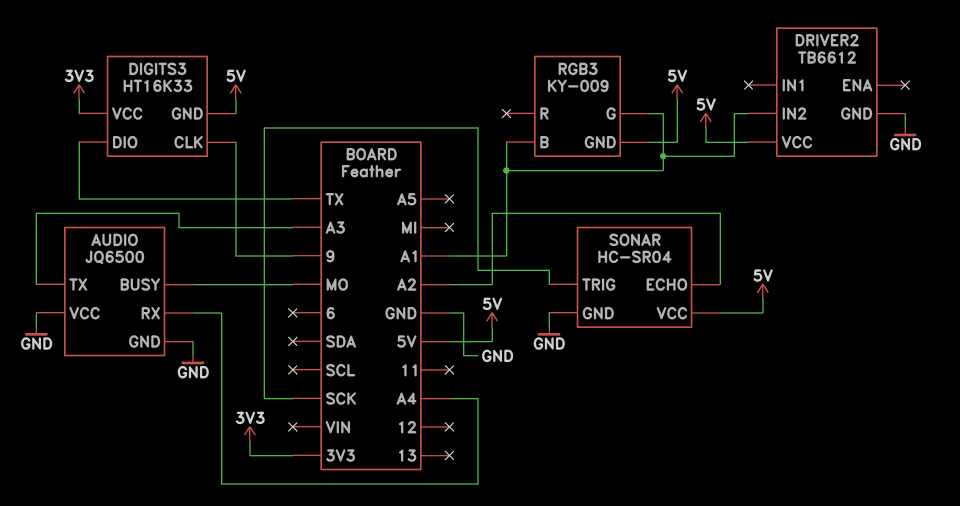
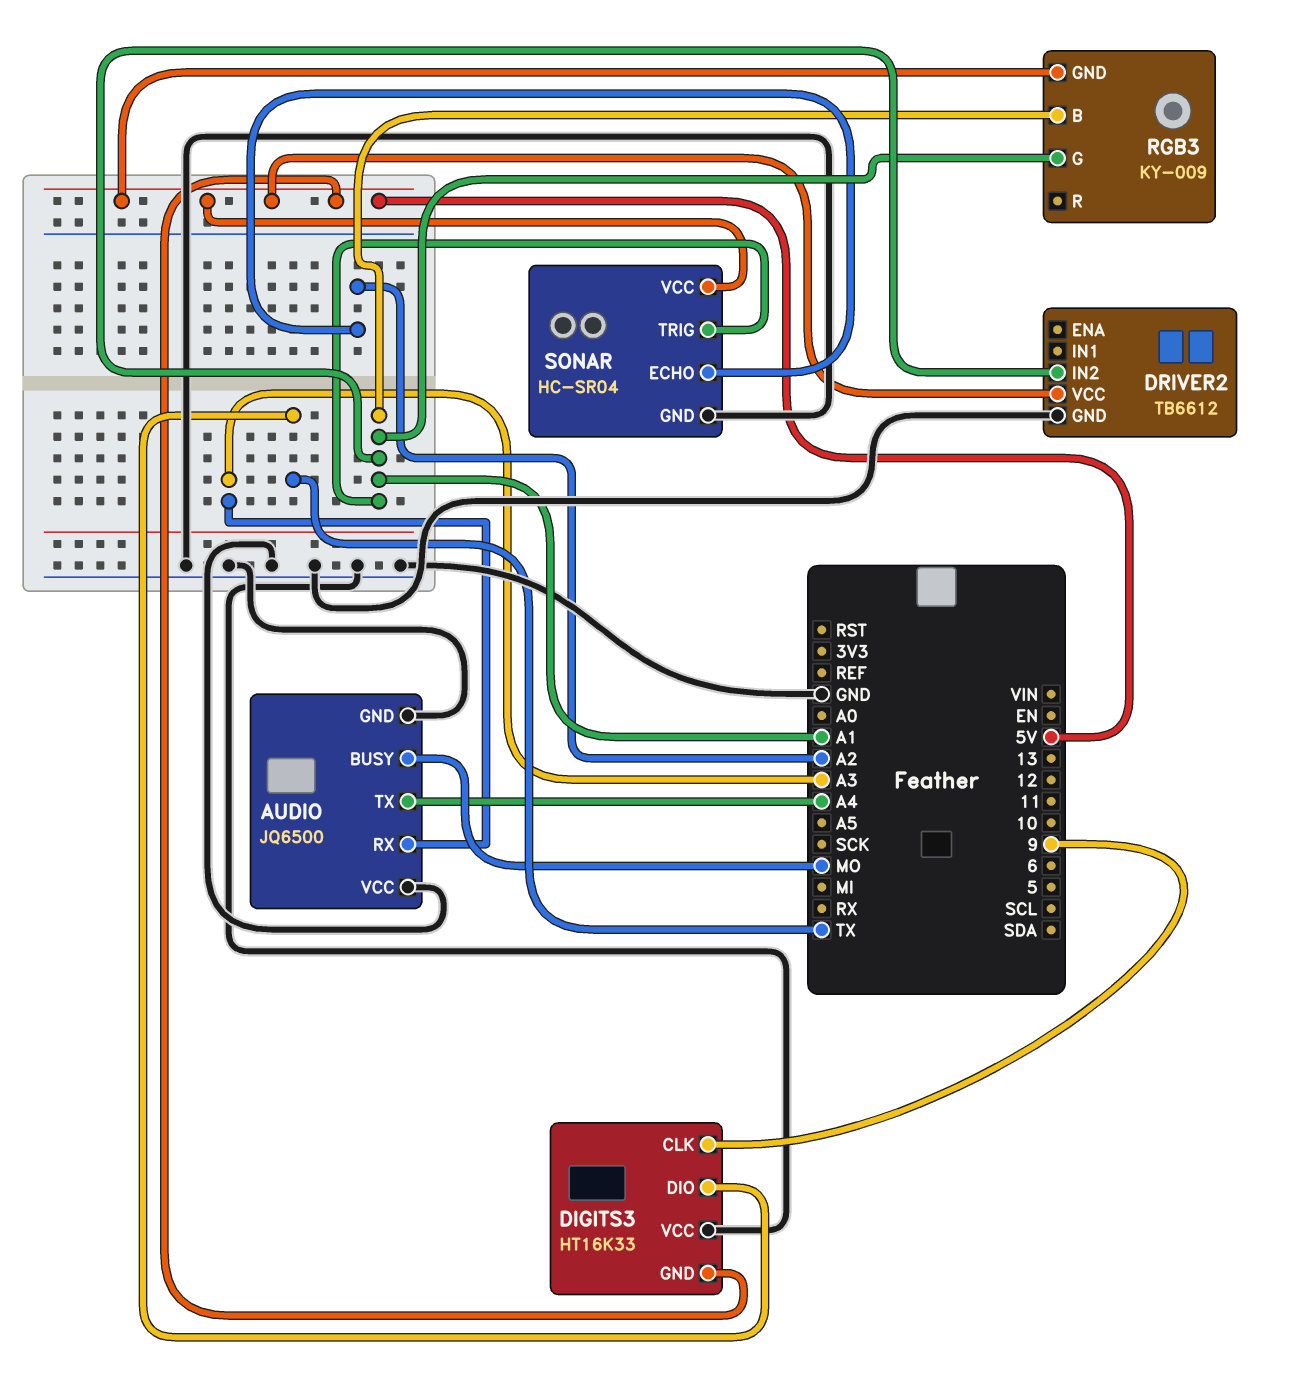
AUDIO pin RX: A4 -> A3
AUDIO pin TX: A3 -> A4
DIGITS3 pin VCC: 3V3 -> GND
SONAR pin TRIG: SCK -> A1

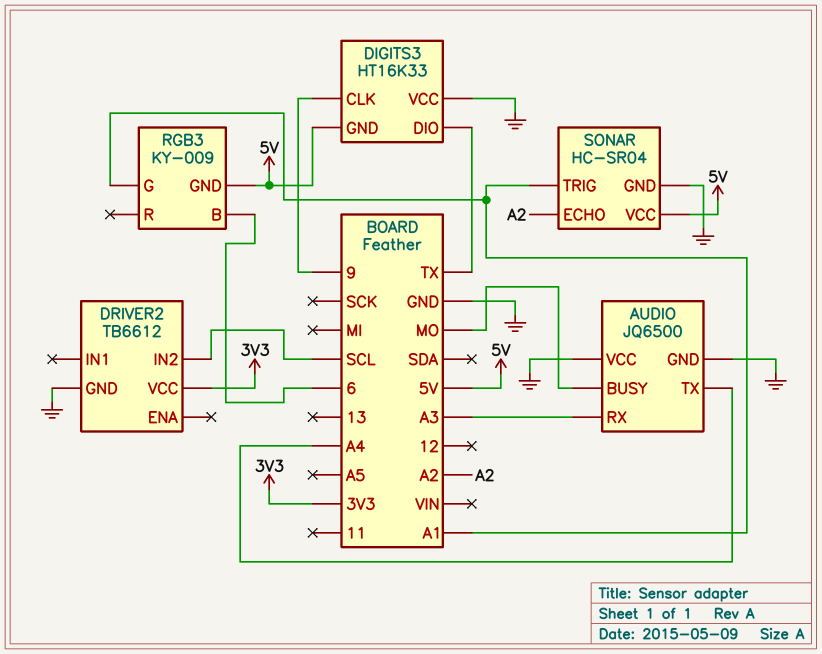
DRIVER2 pin IN2: A1 -> SCL
DRIVER2 pin VCC: 5V -> 3V3
RGB3 pin B: A1 -> 6

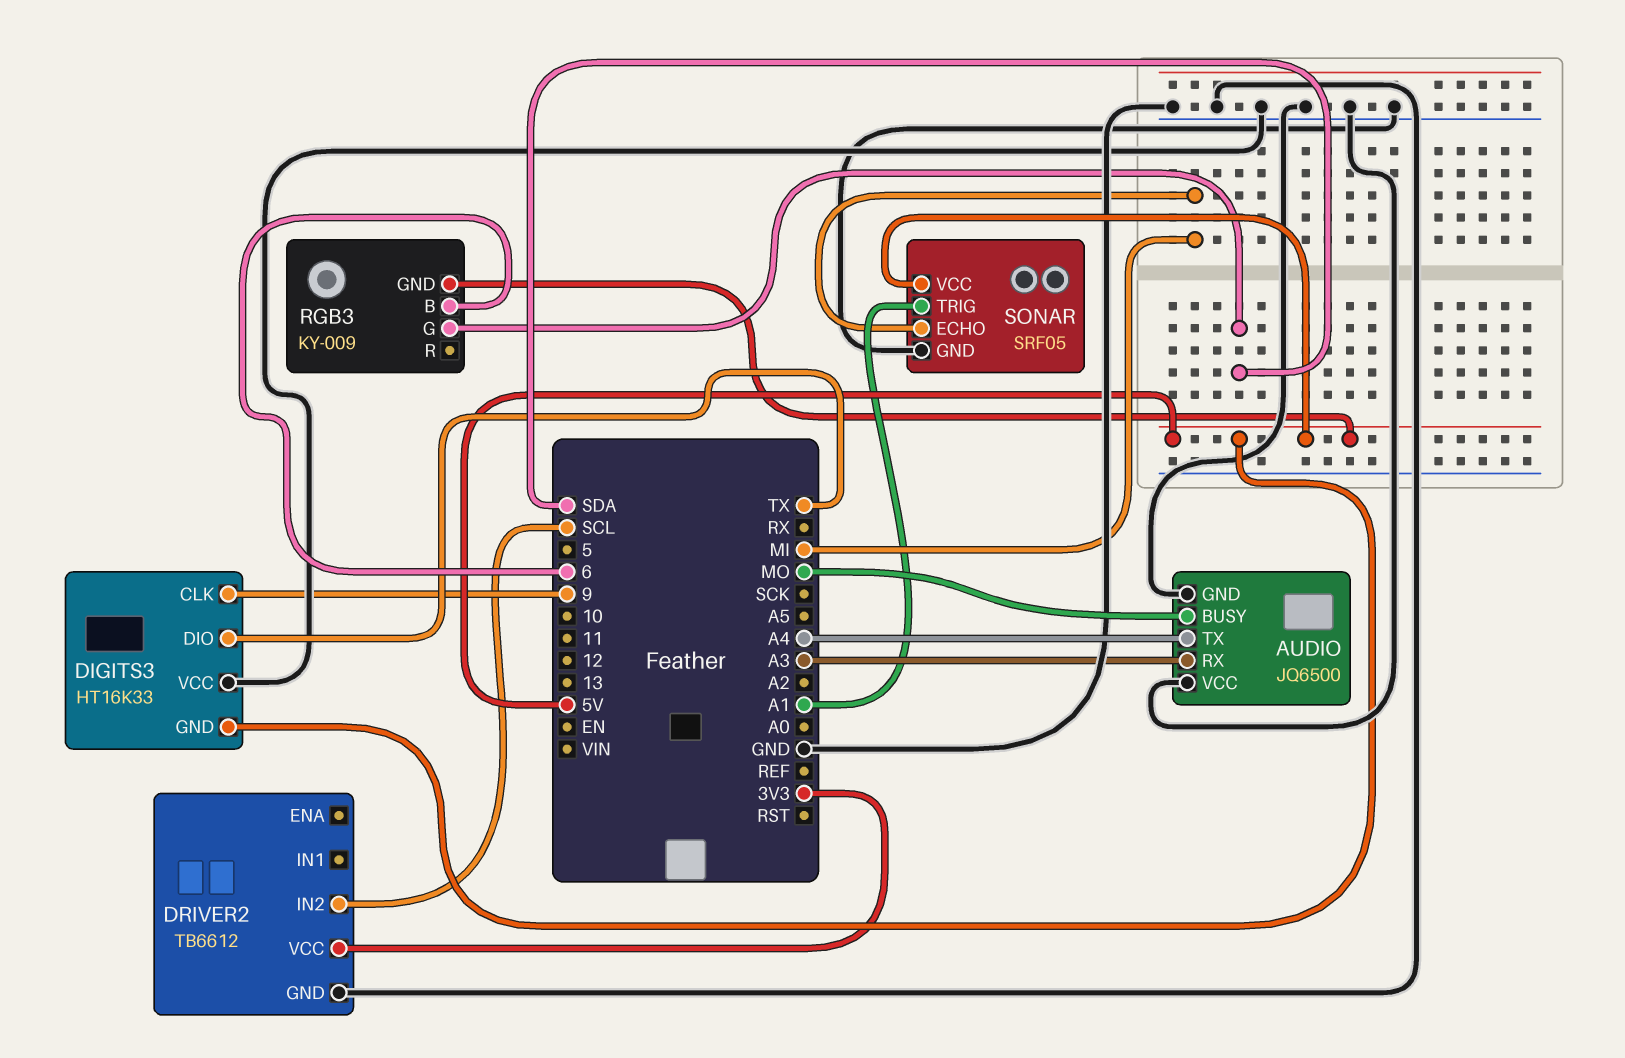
RGB3 pin G: A1 -> SDA
SONAR: HC-SR04 -> SRF05
SONAR pin ECHO: A2 -> MI

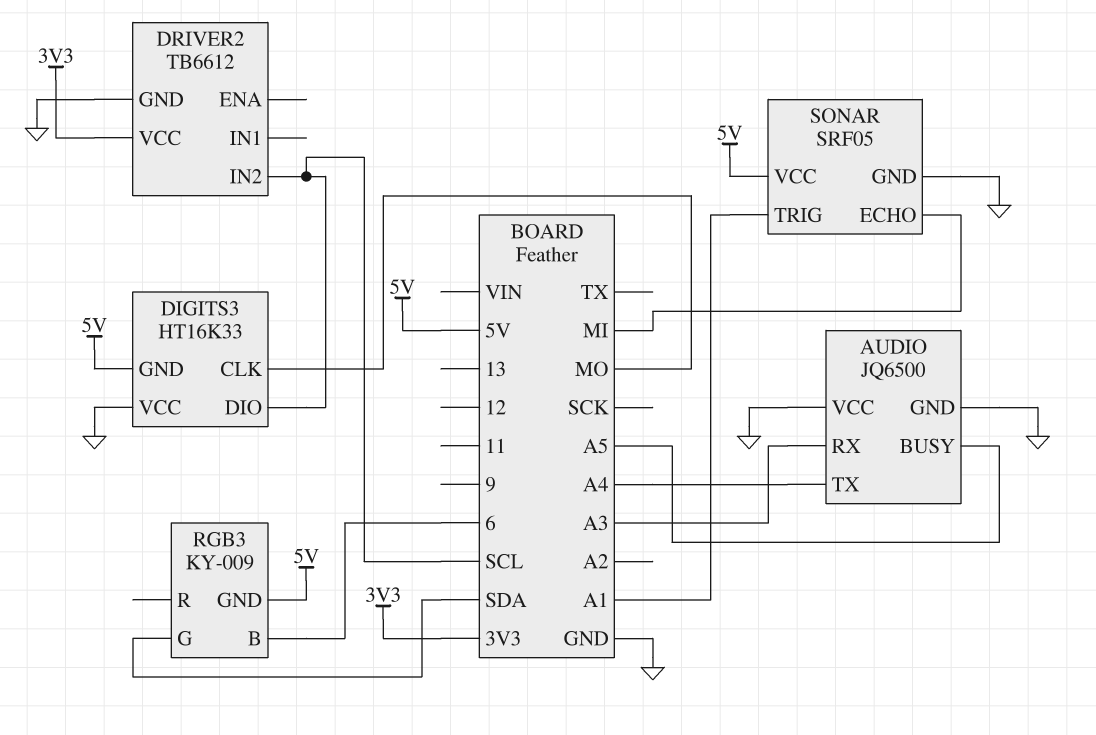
AUDIO pin BUSY: MO -> A5
DIGITS3 pin CLK: 9 -> MO
DIGITS3 pin DIO: TX -> SCL

